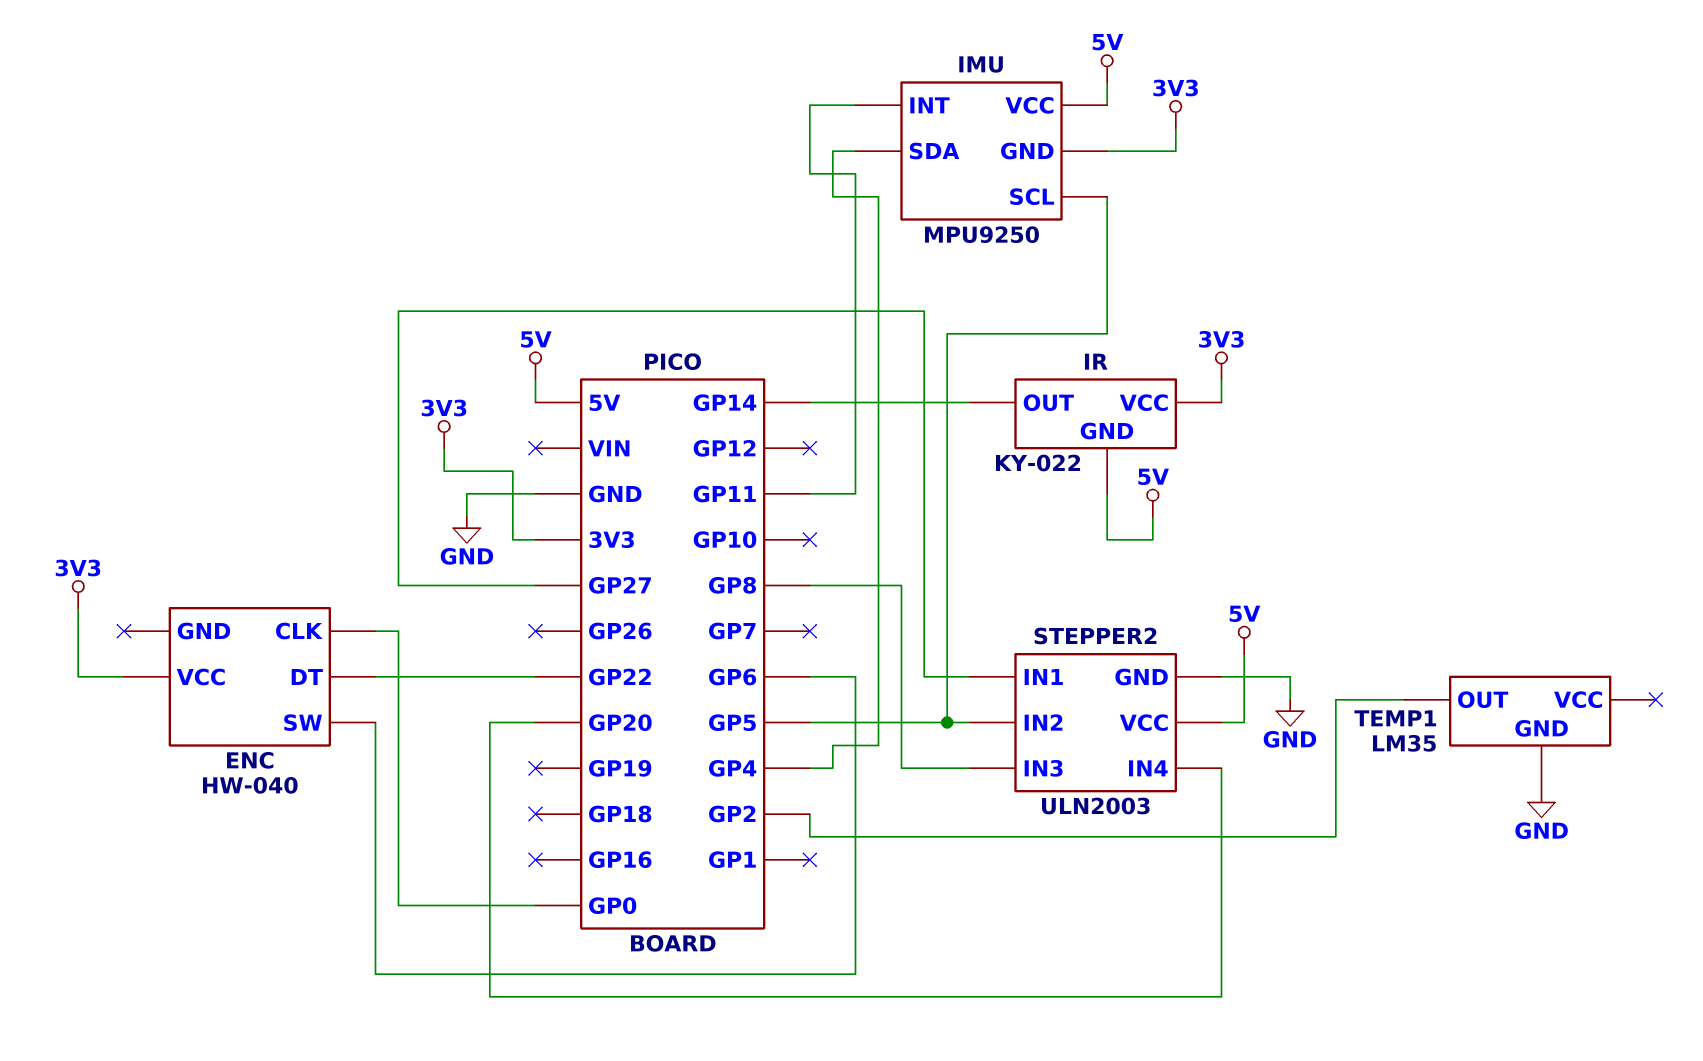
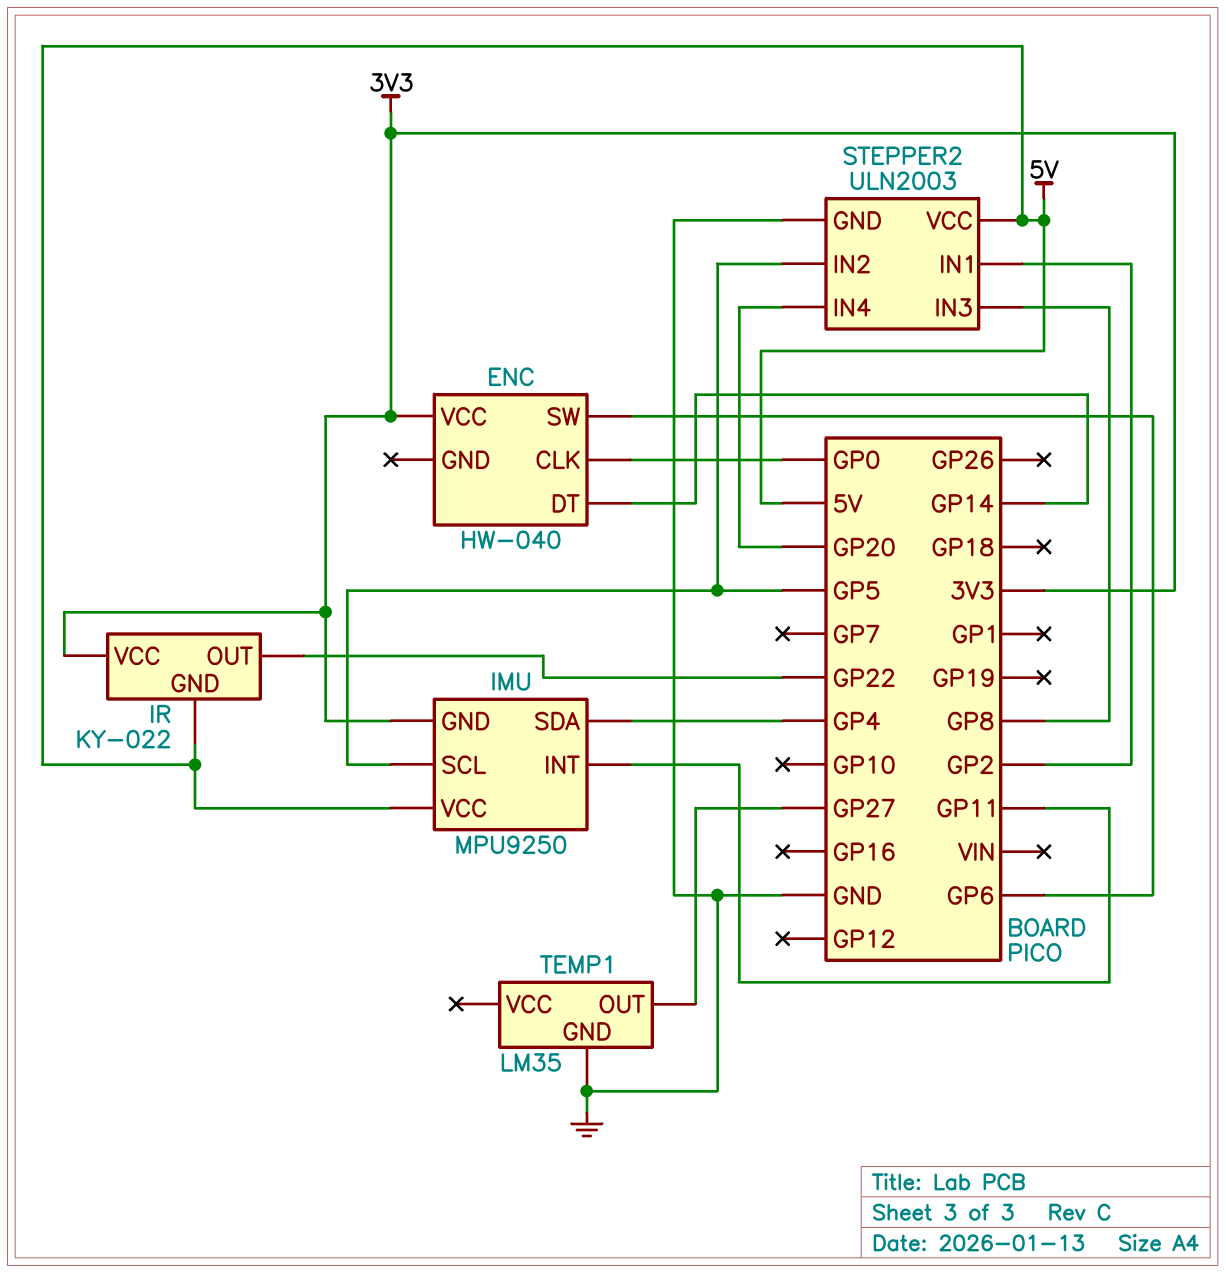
ENC pin DT: GP22 -> GP14
IR pin OUT: GP14 -> GP22
STEPPER2 pin IN1: GP27 -> GP2
TEMP1 pin OUT: GP2 -> GP27

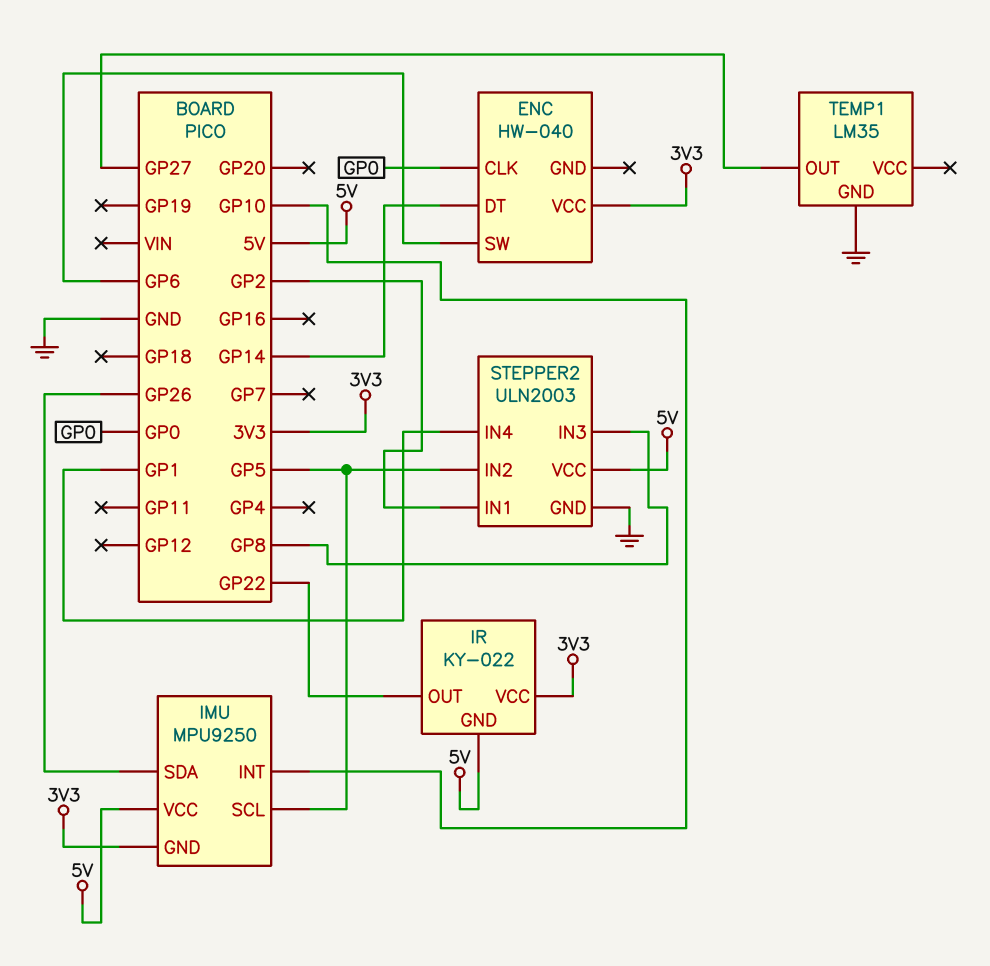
IMU pin INT: GP11 -> GP10
IMU pin SDA: GP4 -> GP26
STEPPER2 pin IN4: GP20 -> GP1

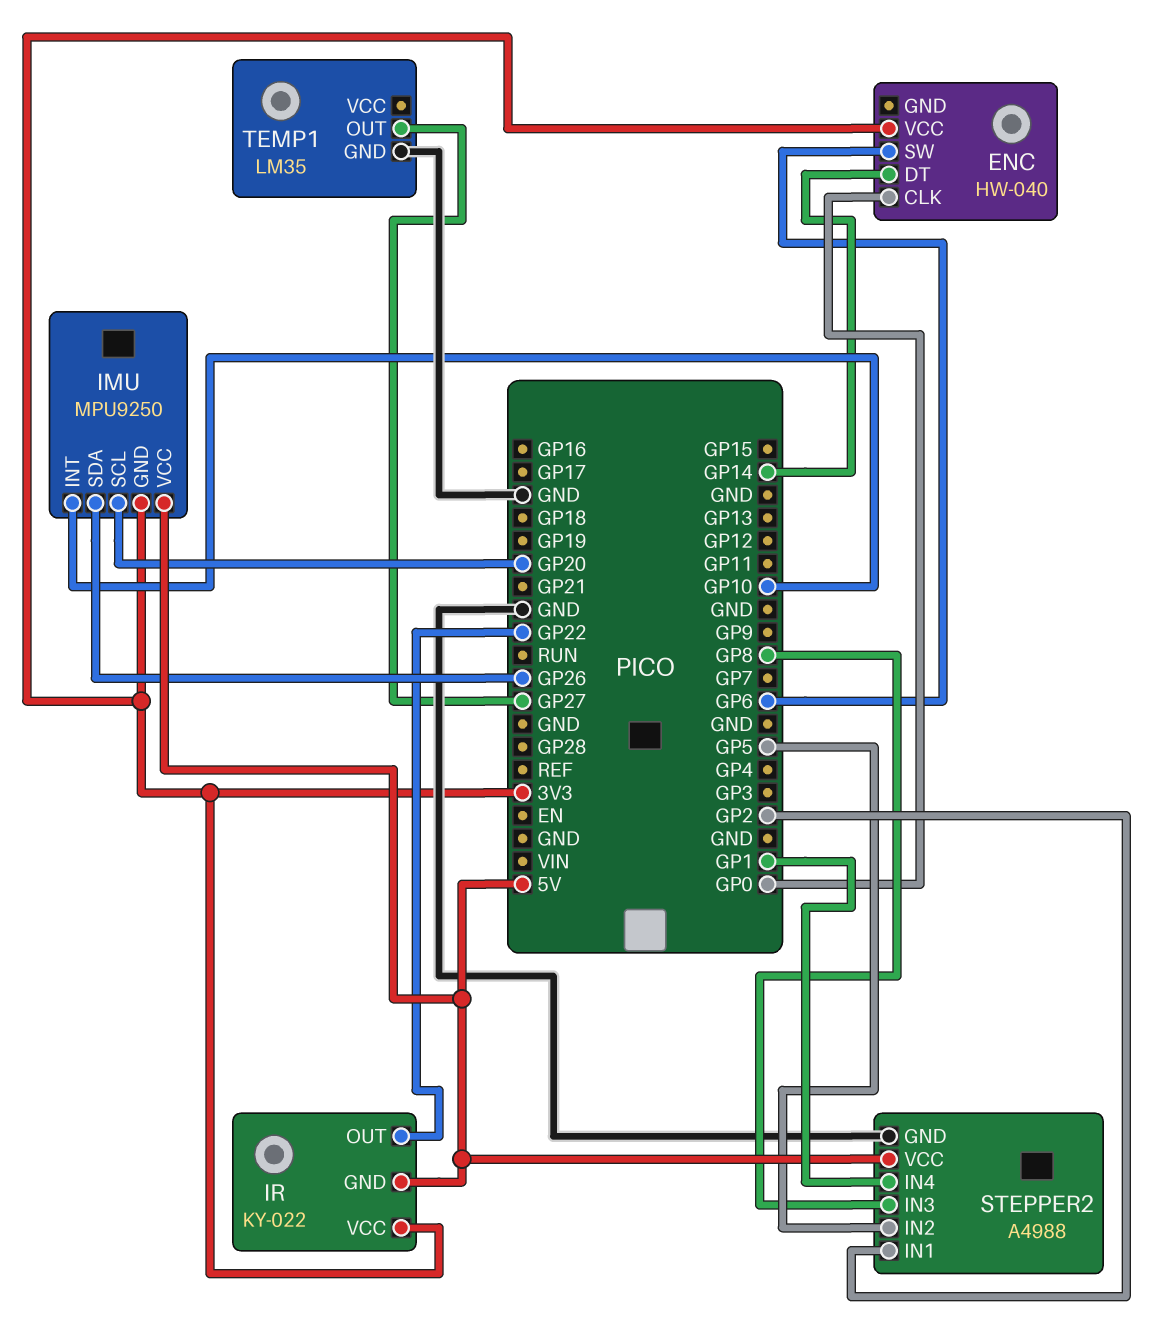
IMU pin SCL: GP5 -> GP20
STEPPER2: ULN2003 -> A4988

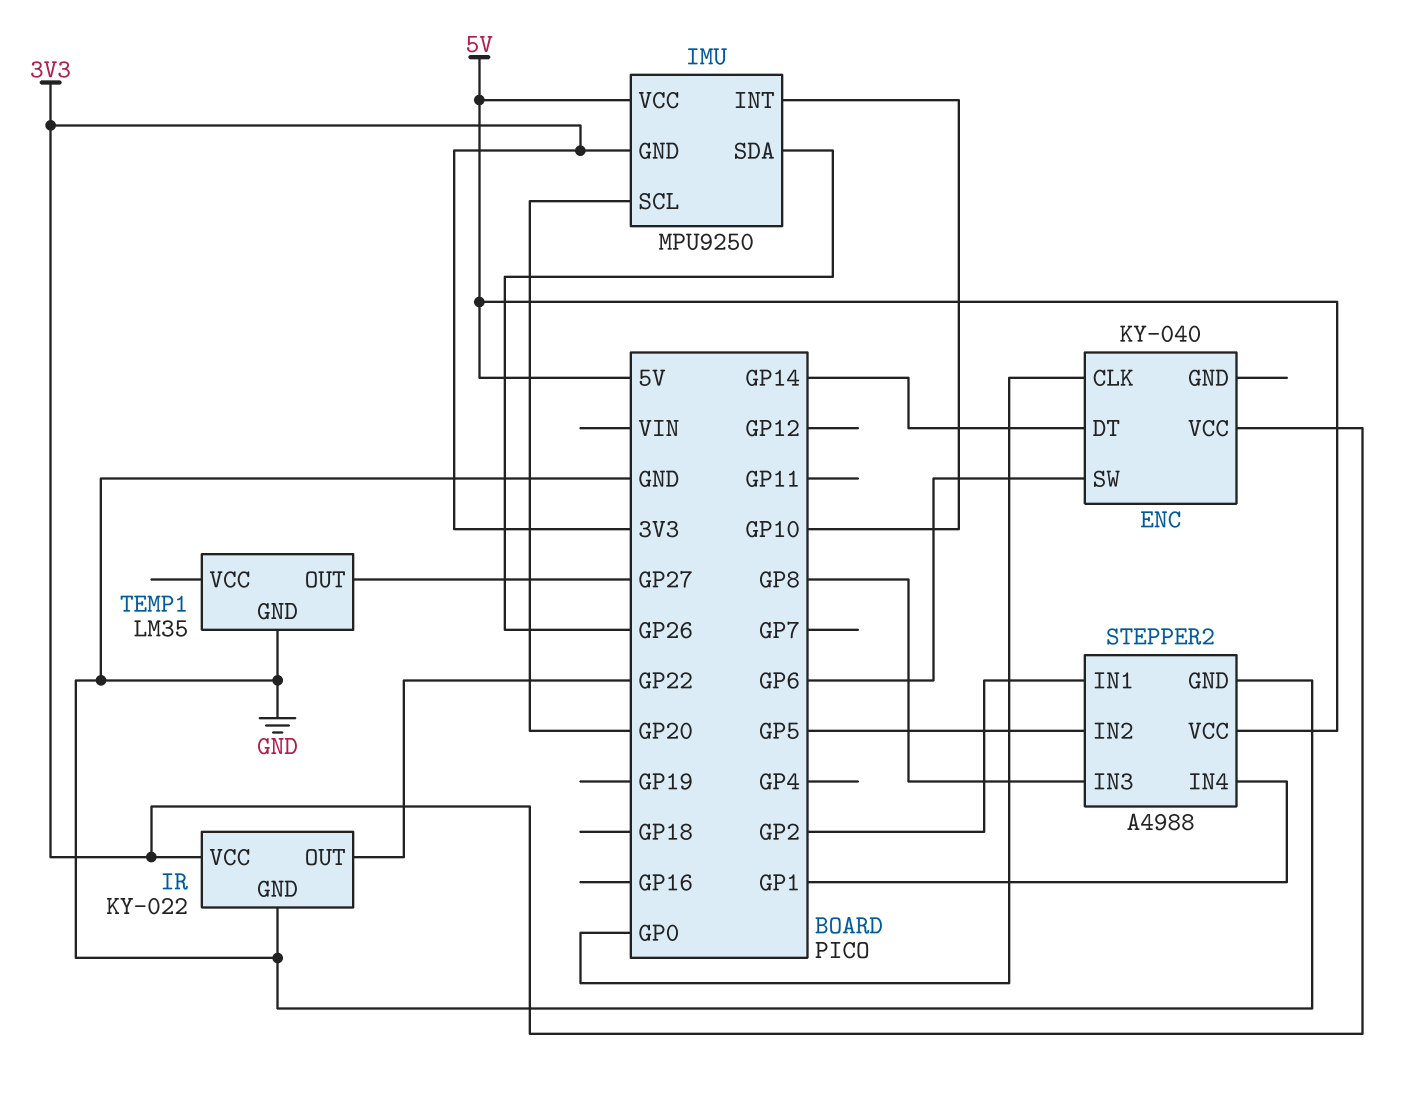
ENC: HW-040 -> KY-040
IR pin GND: 5V -> GND

